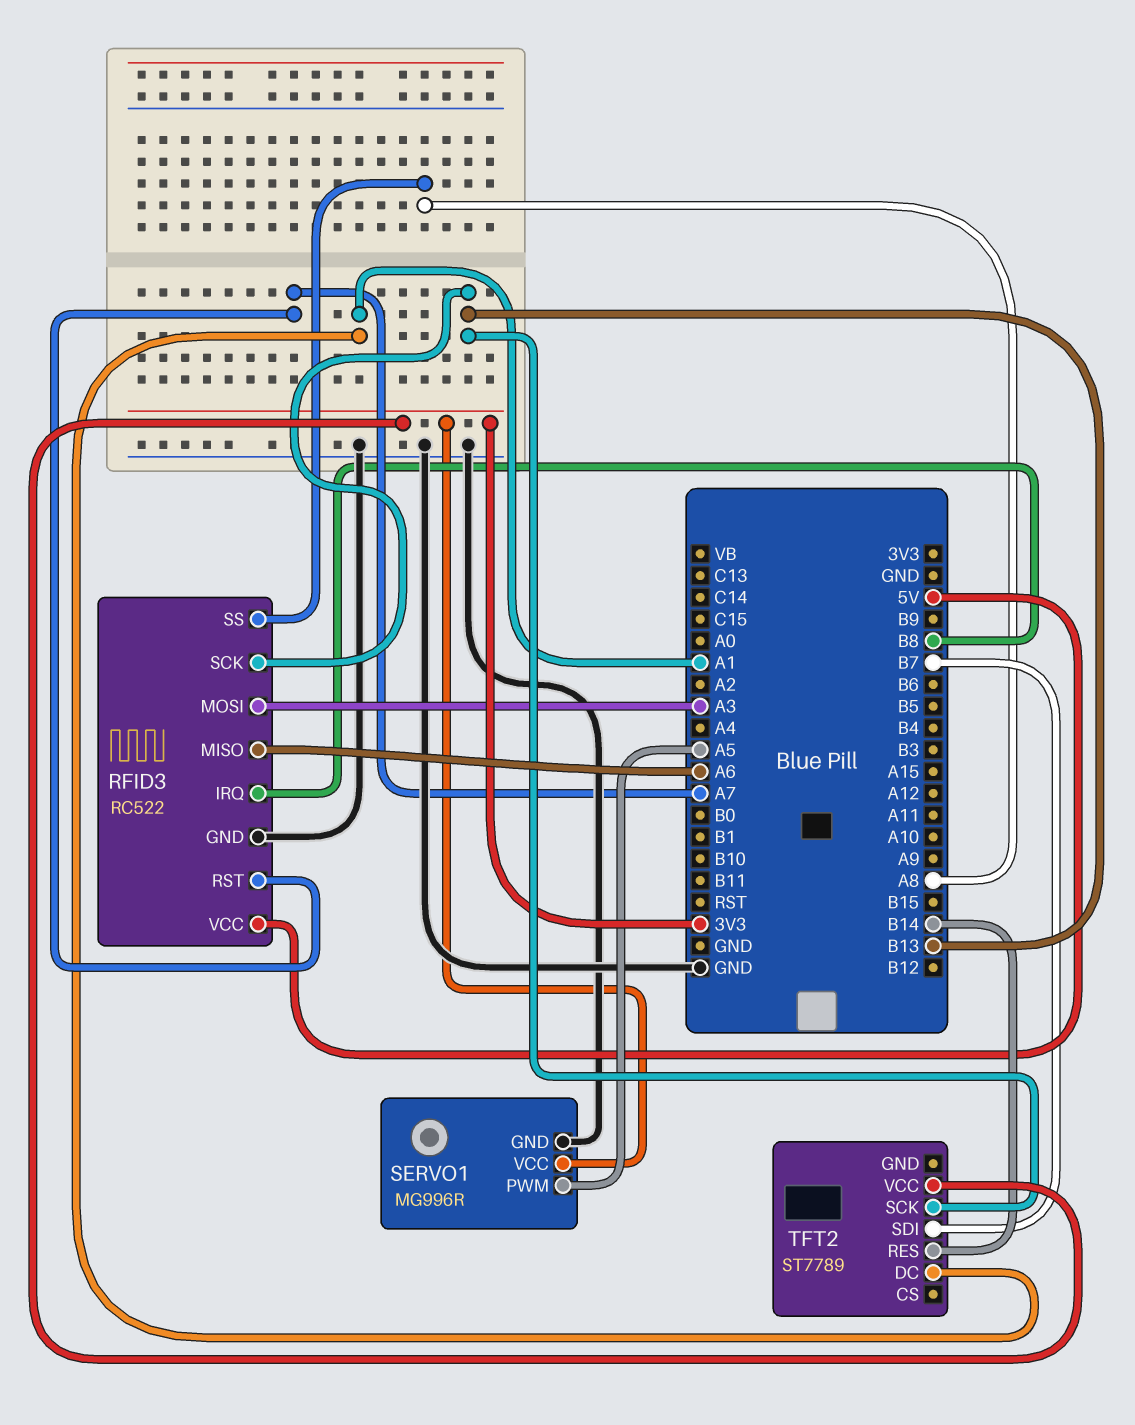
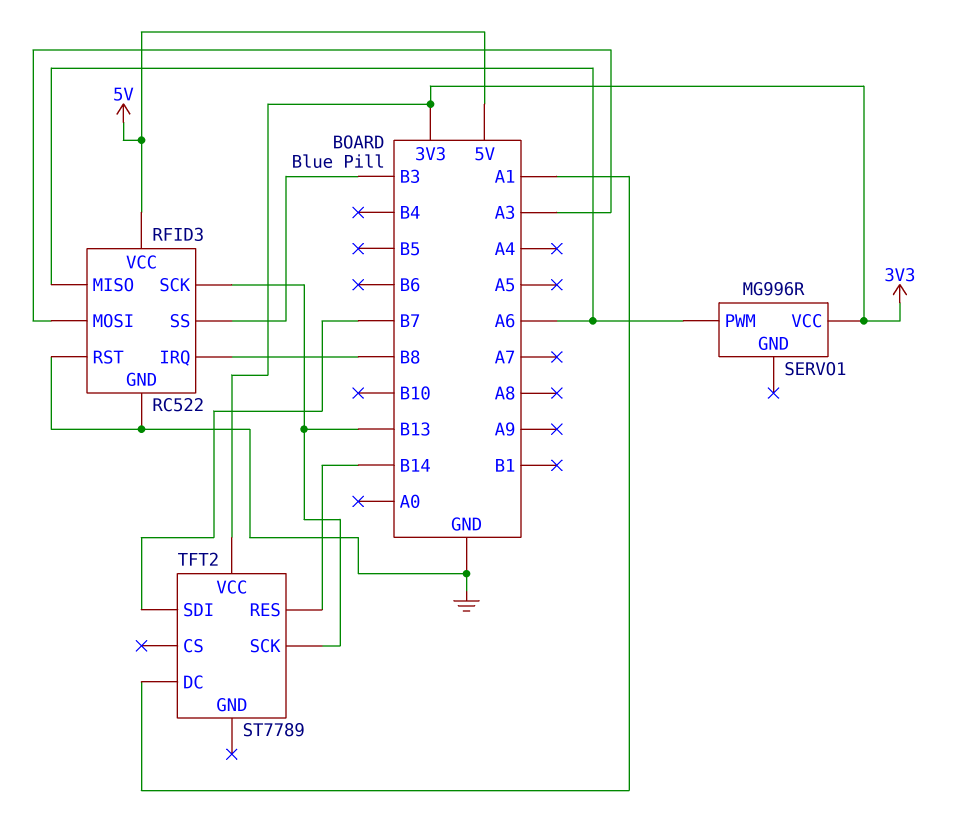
RFID3 pin RST: A7 -> GND
RFID3 pin SS: A8 -> B3
SERVO1 pin GND: GND -> none
SERVO1 pin PWM: A5 -> A6

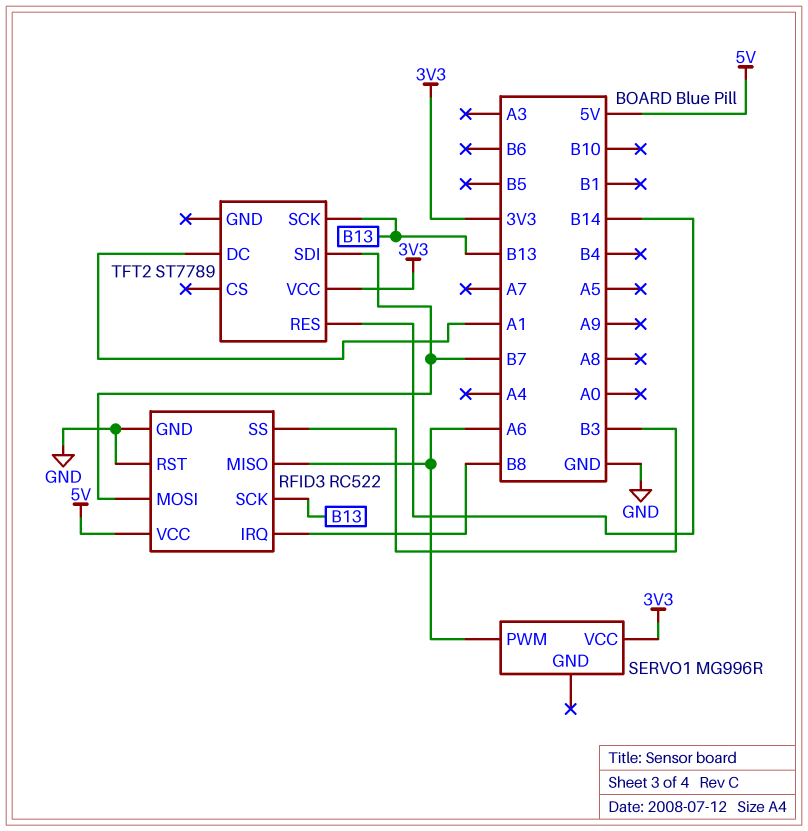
RFID3 pin MOSI: A3 -> B7

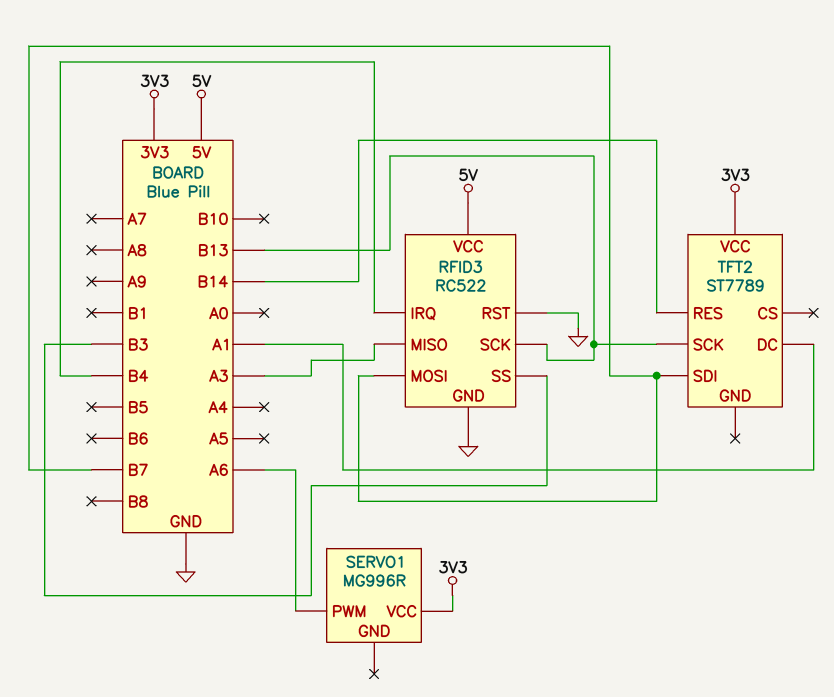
RFID3 pin IRQ: B8 -> B4
RFID3 pin MISO: A6 -> A3

